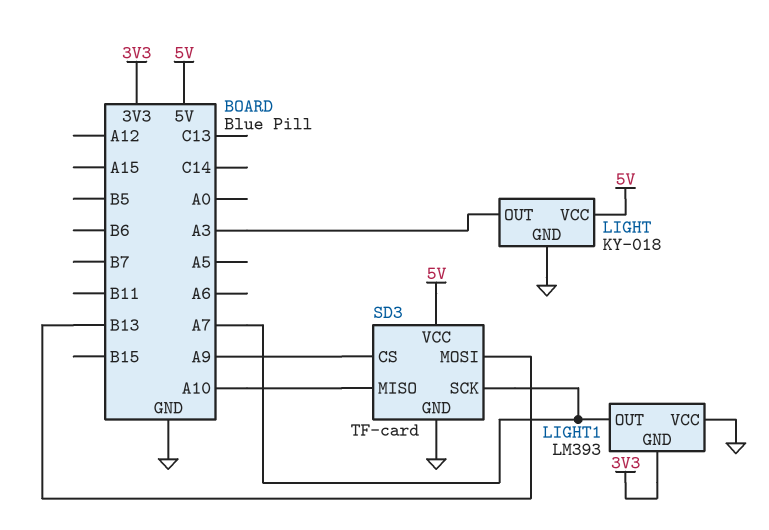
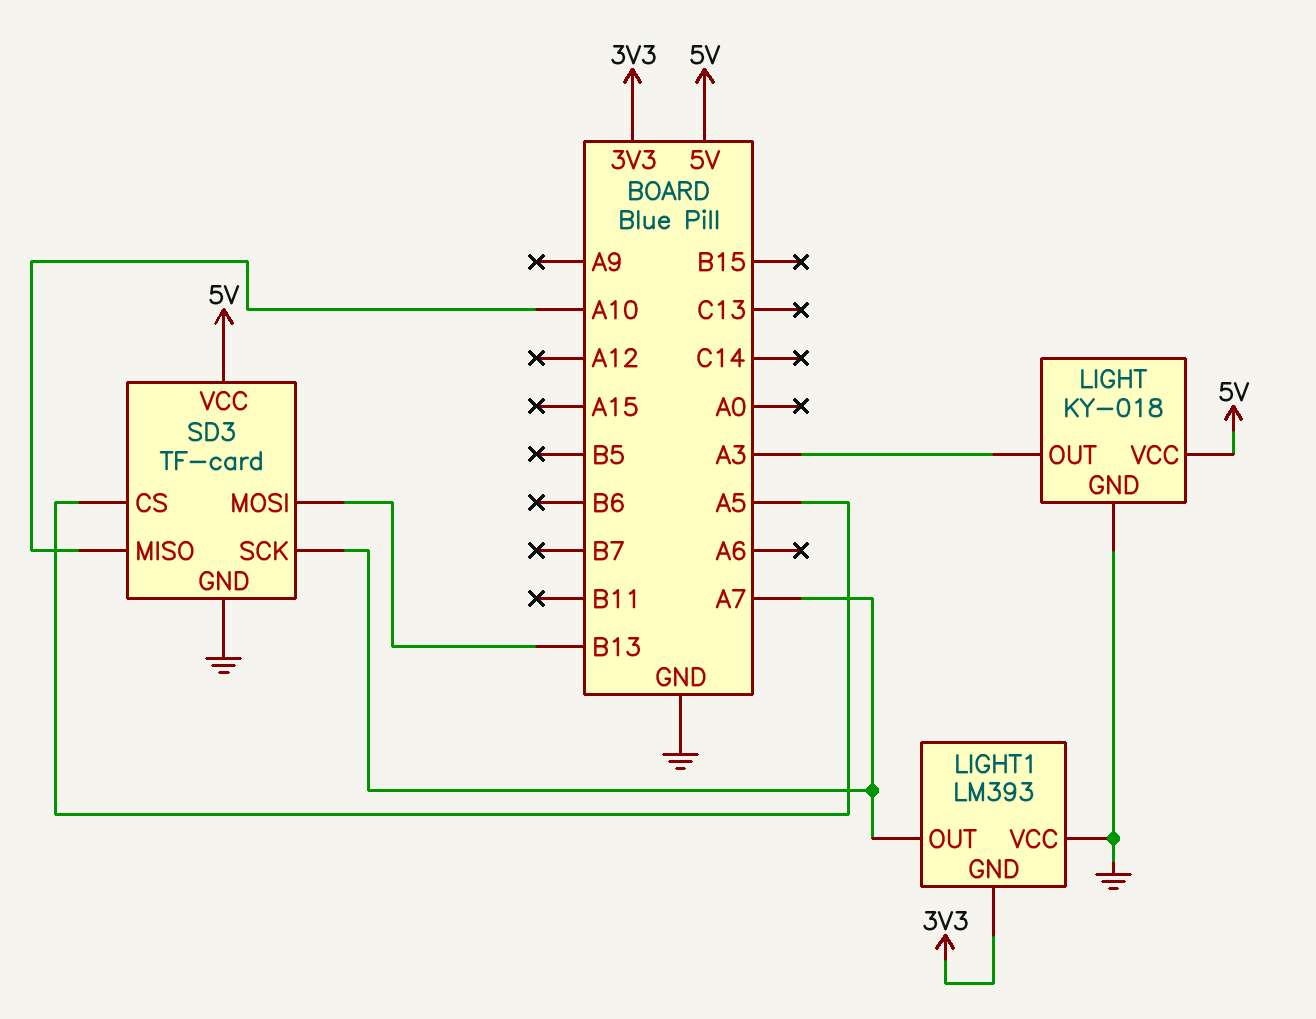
SD3 pin CS: A9 -> A5

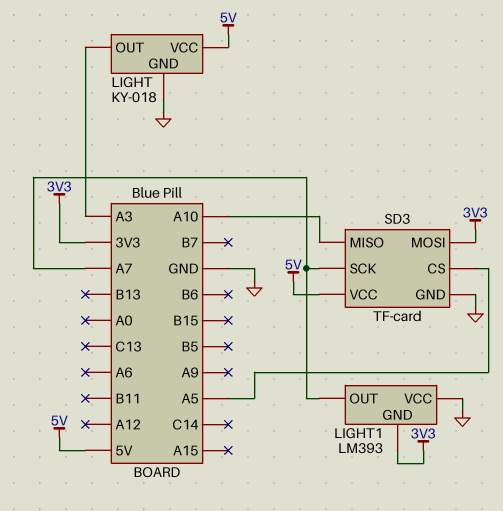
SD3 pin MOSI: B13 -> 3V3

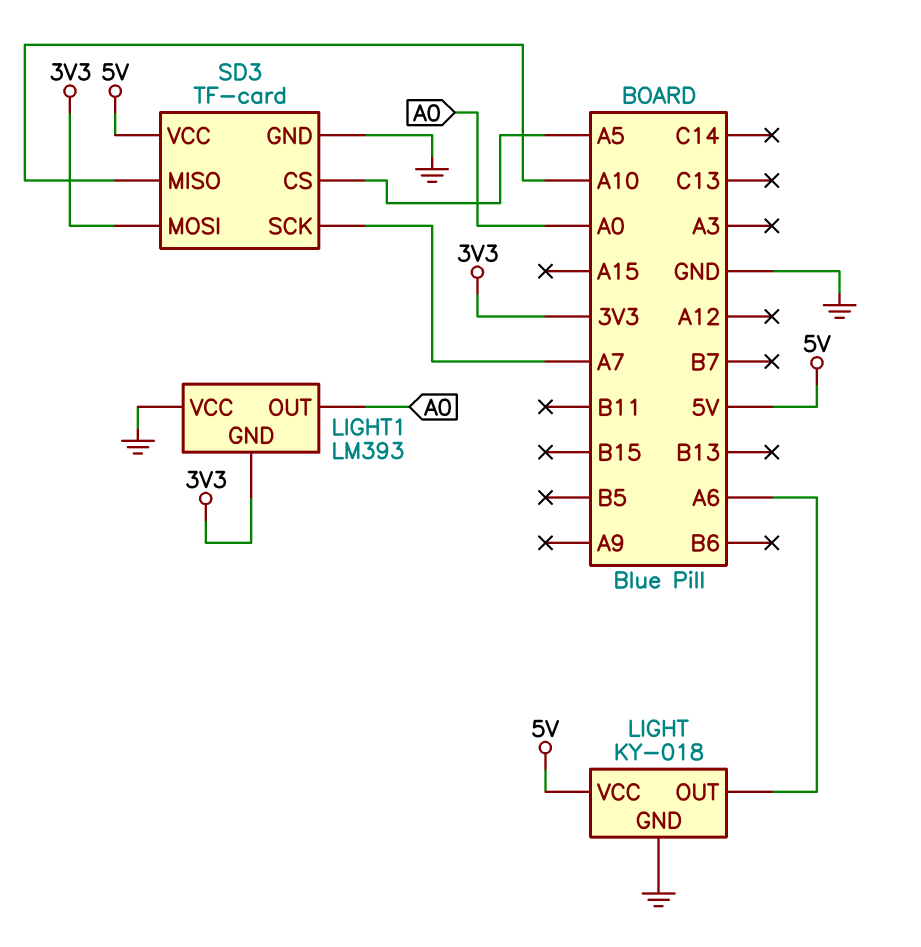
LIGHT pin OUT: A3 -> A6
LIGHT1 pin OUT: A7 -> A0

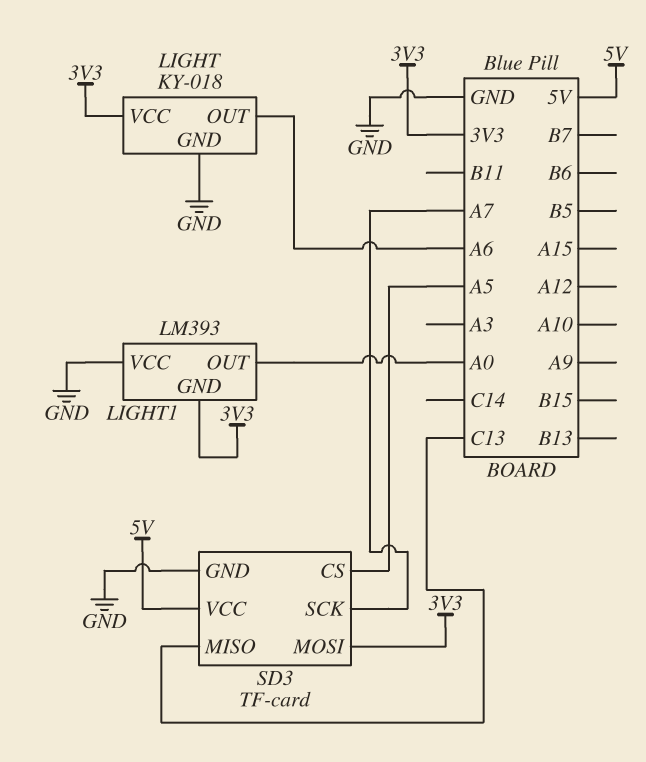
LIGHT pin VCC: 5V -> 3V3
SD3 pin MISO: A10 -> C13

